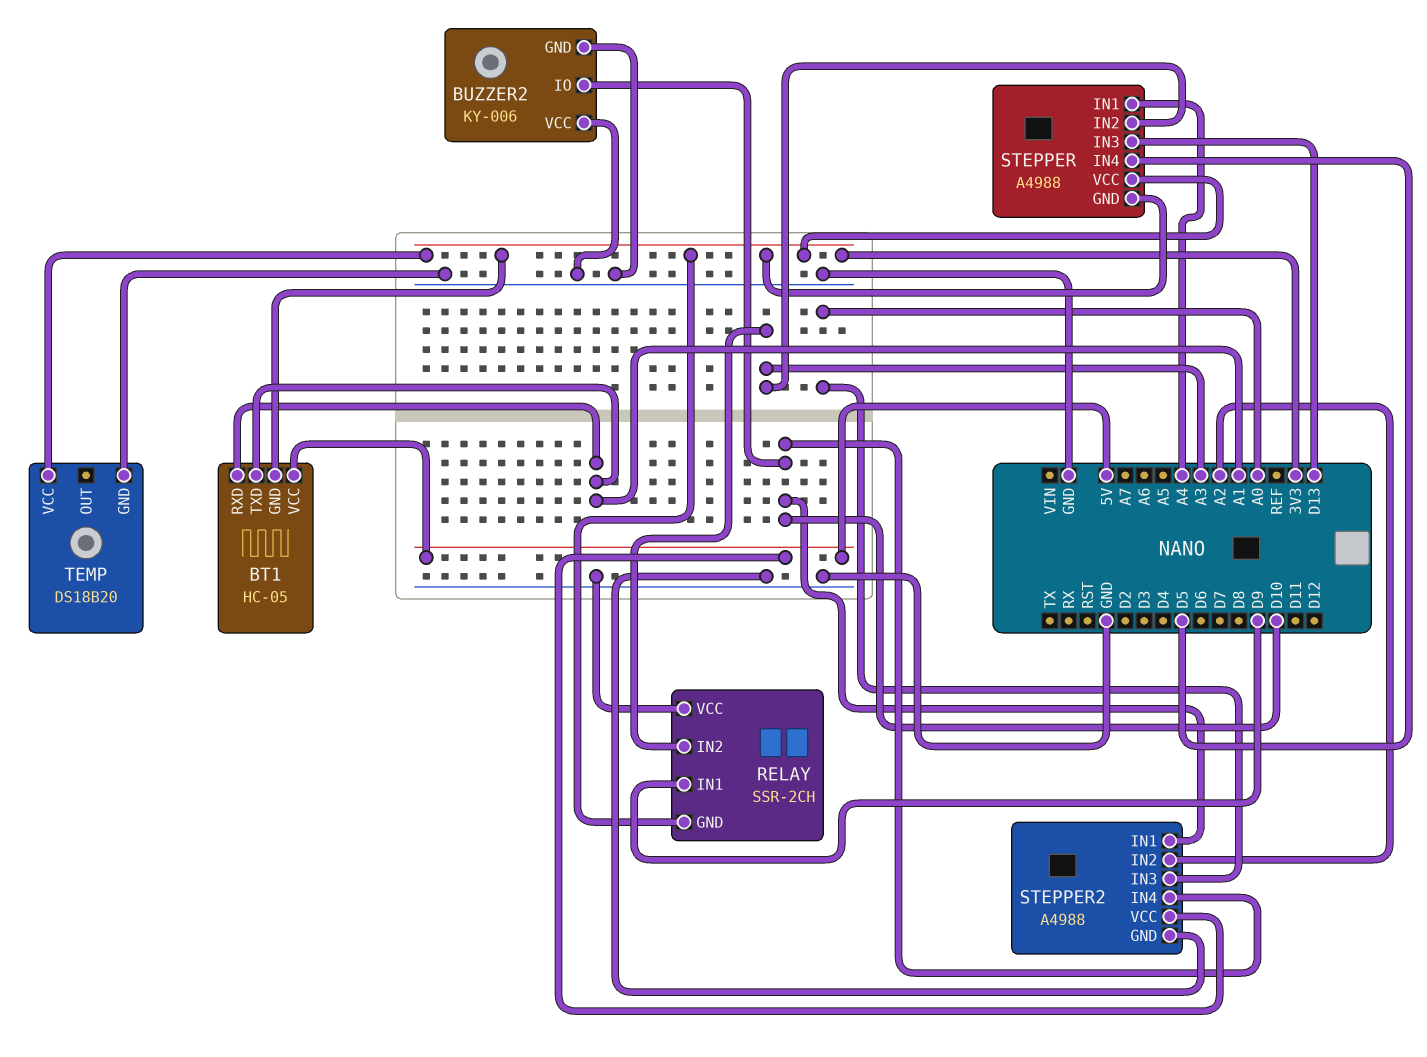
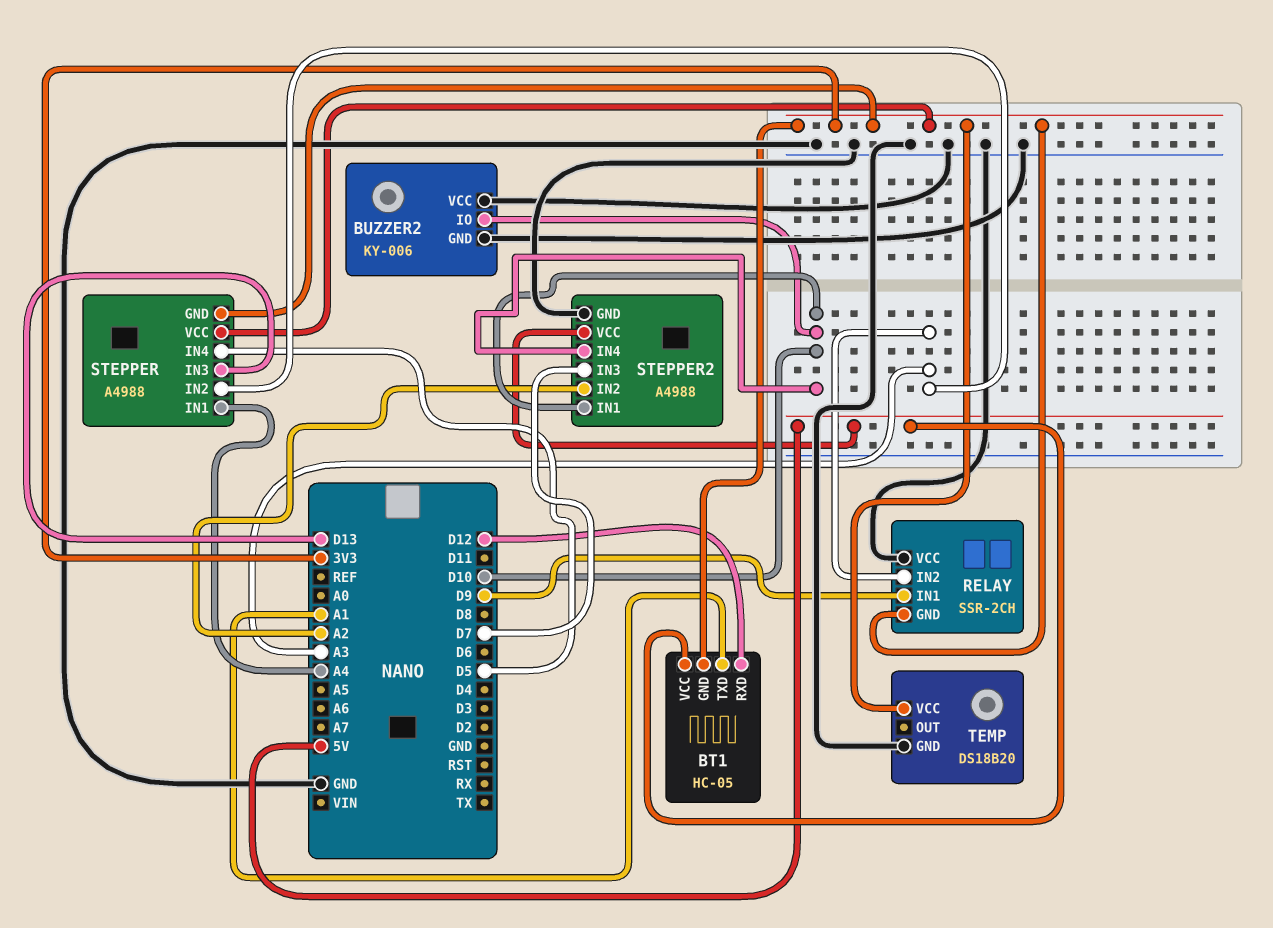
BT1 pin RXD: A1 -> D12
STEPPER2 pin IN3: A0 -> D7

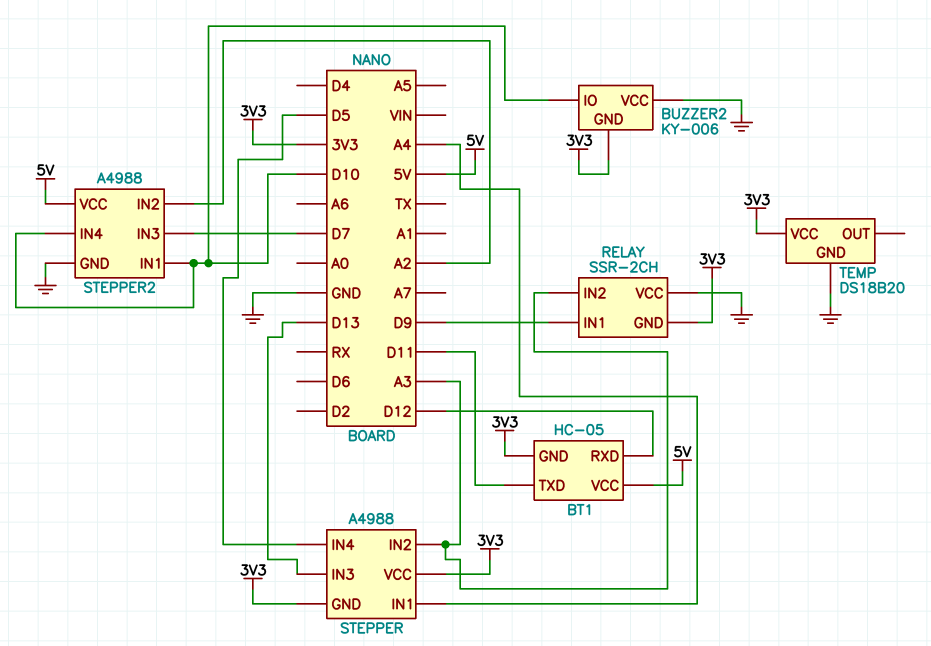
BT1 pin TXD: A1 -> D11
BUZZER2 pin GND: GND -> 3V3

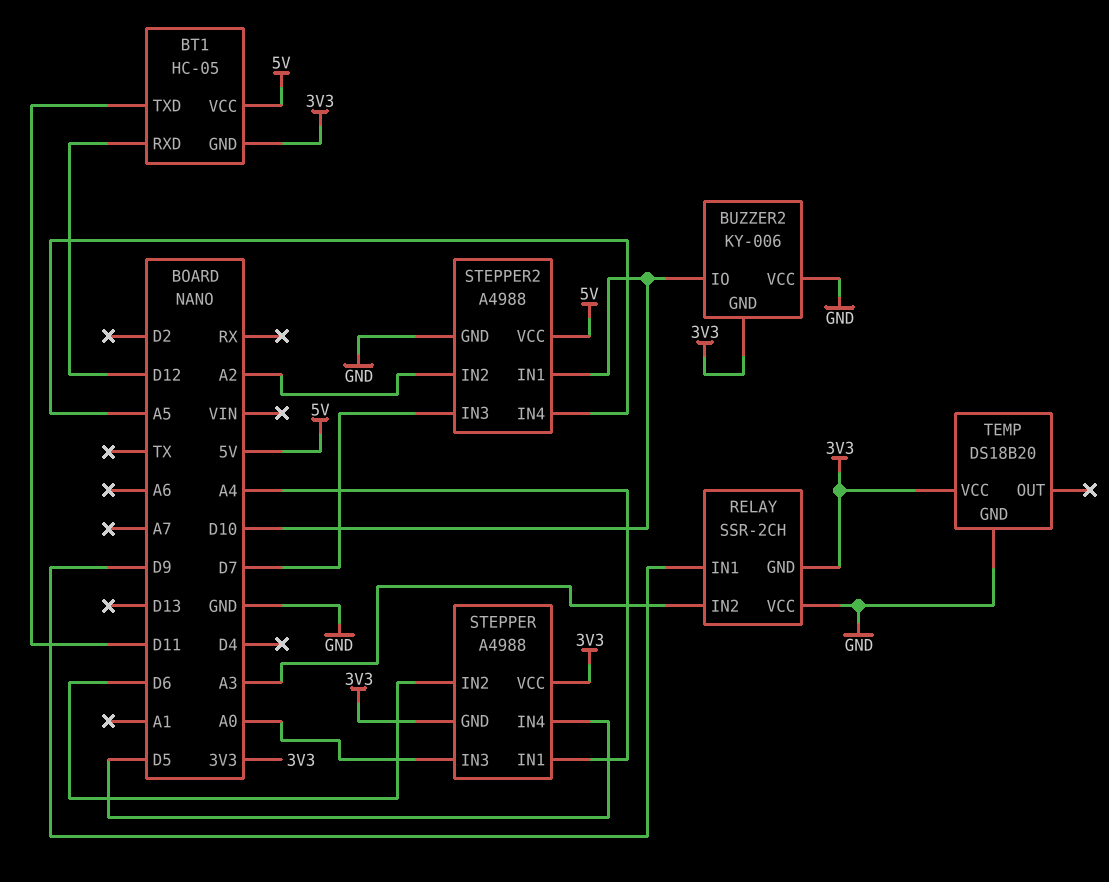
STEPPER pin IN2: A3 -> D6
STEPPER pin IN3: D13 -> A0
STEPPER2 pin IN4: D10 -> A5

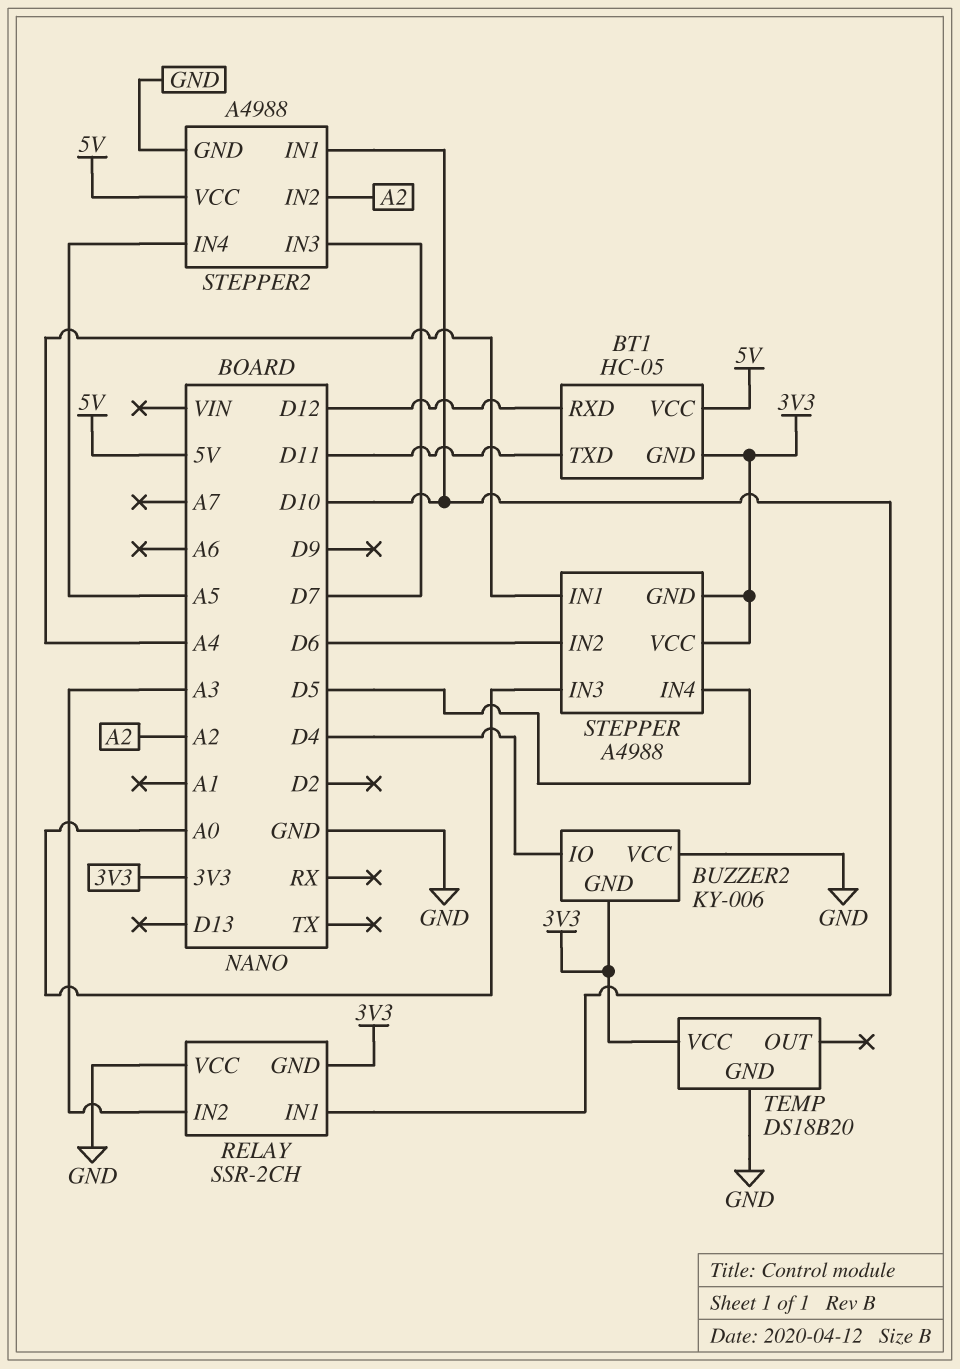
BUZZER2 pin IO: D10 -> D4
RELAY pin IN1: D9 -> D10

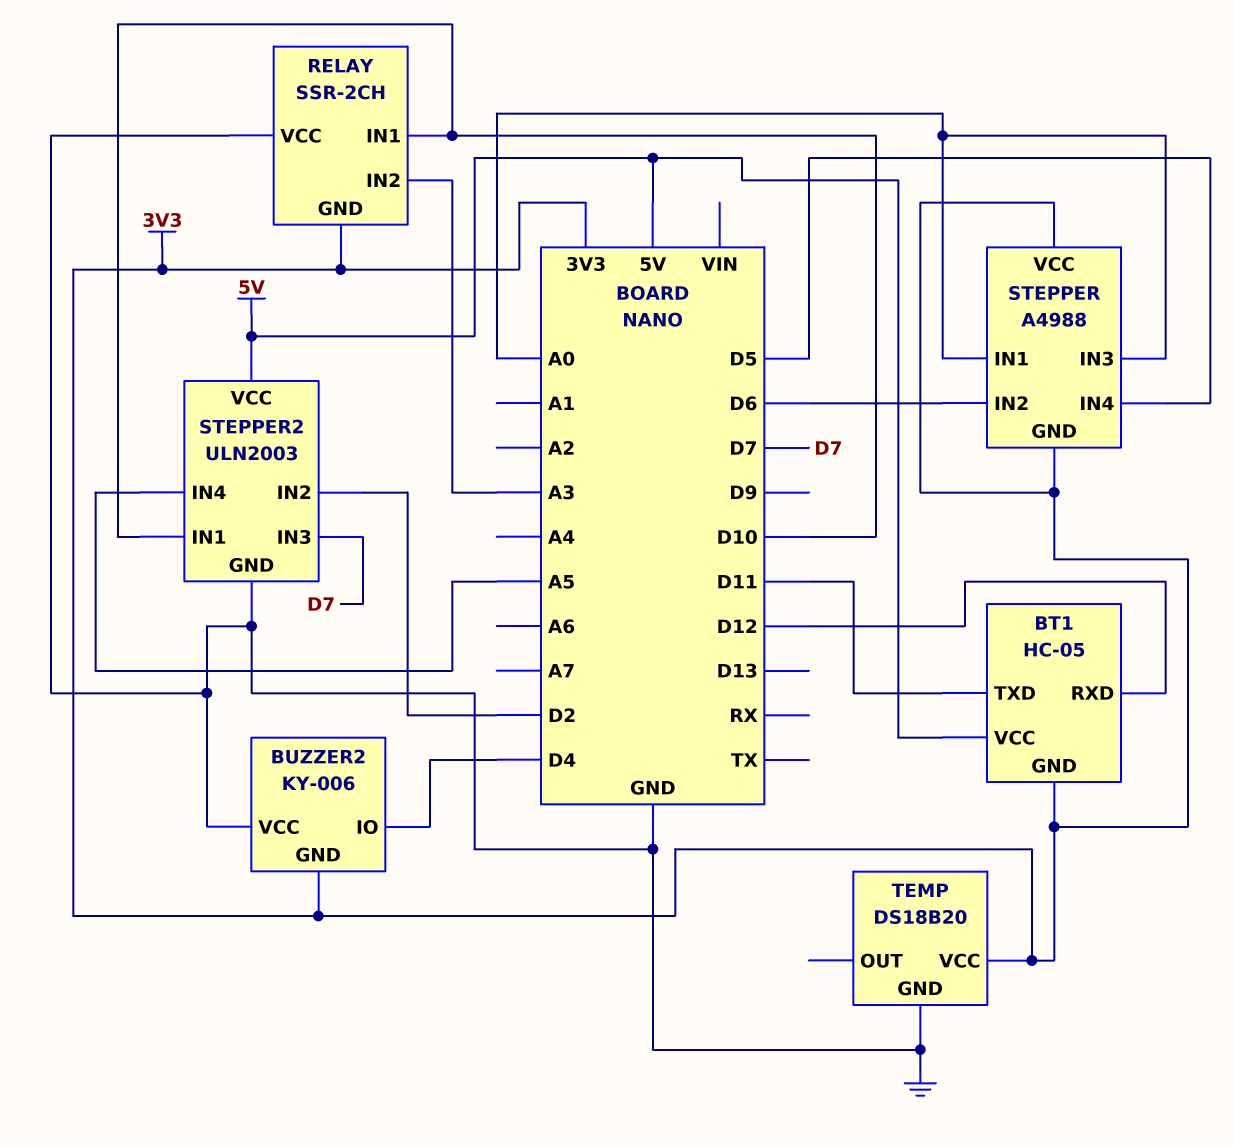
STEPPER pin IN1: A4 -> A0
STEPPER2: A4988 -> ULN2003
STEPPER2 pin IN2: A2 -> D2

